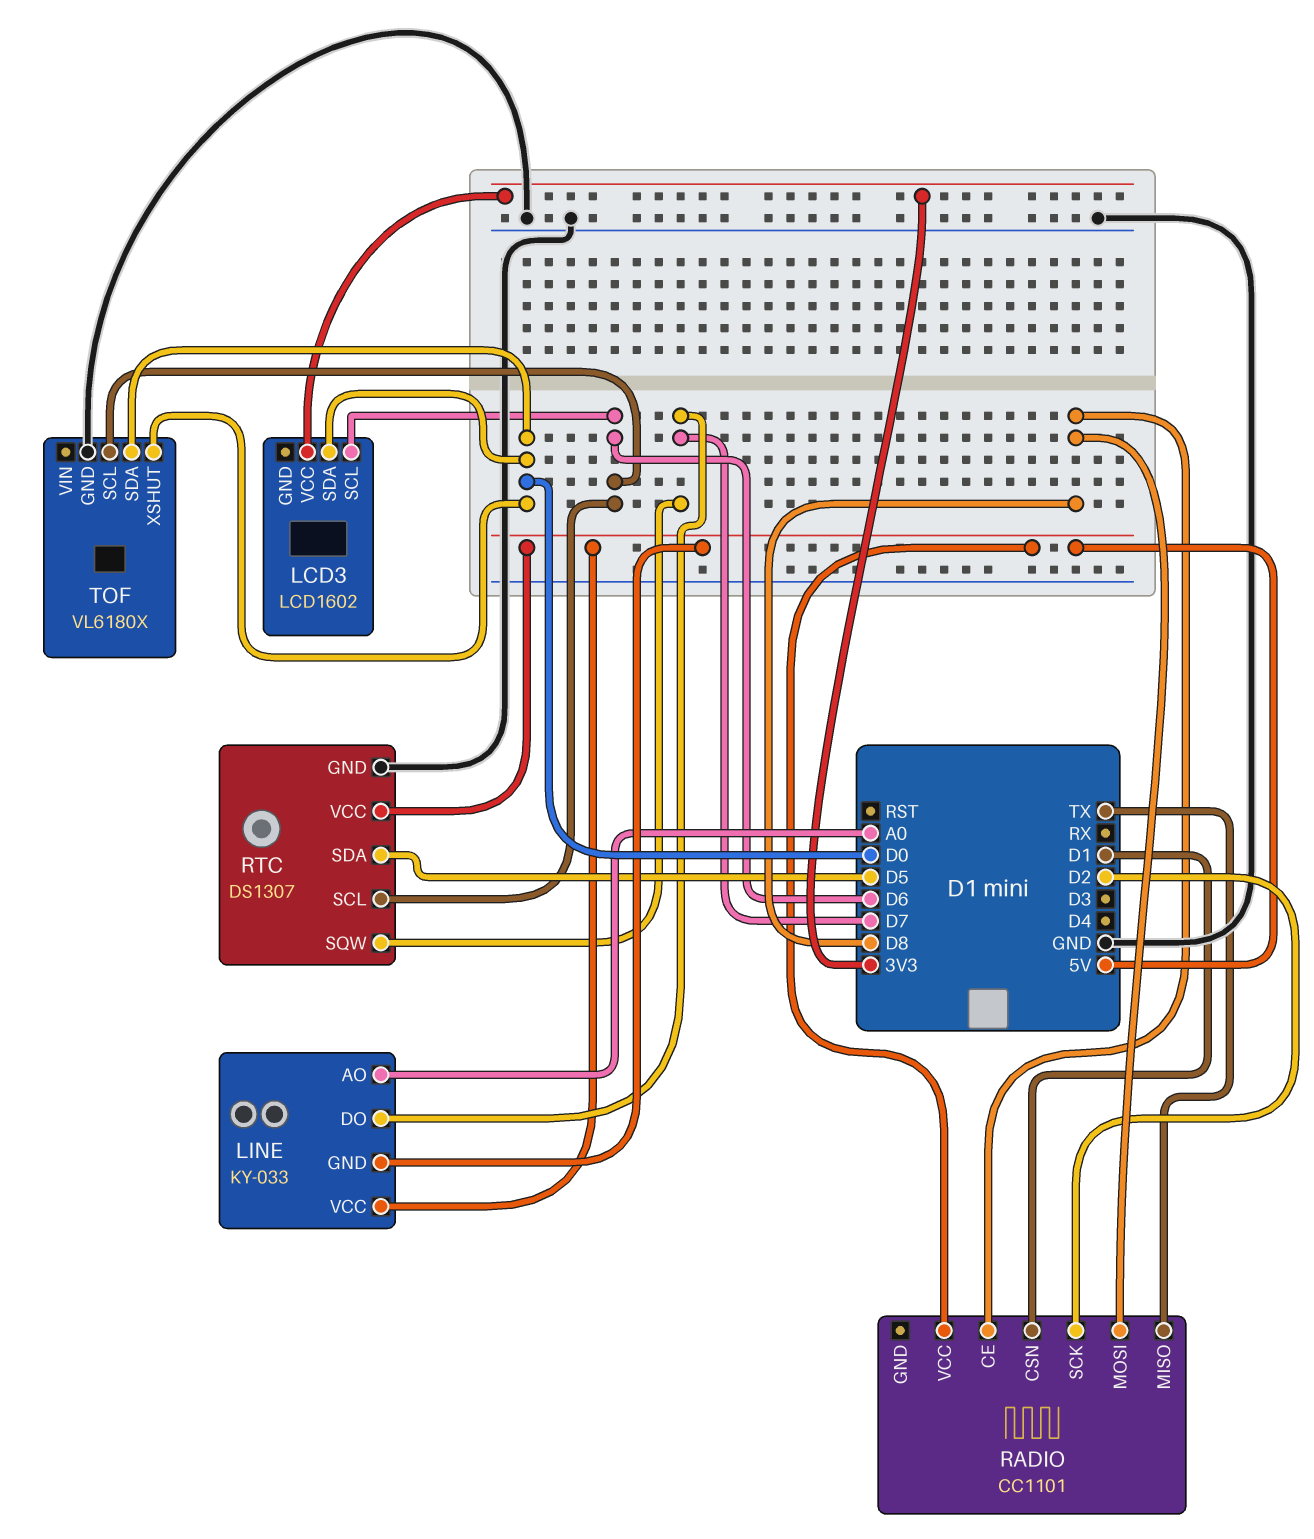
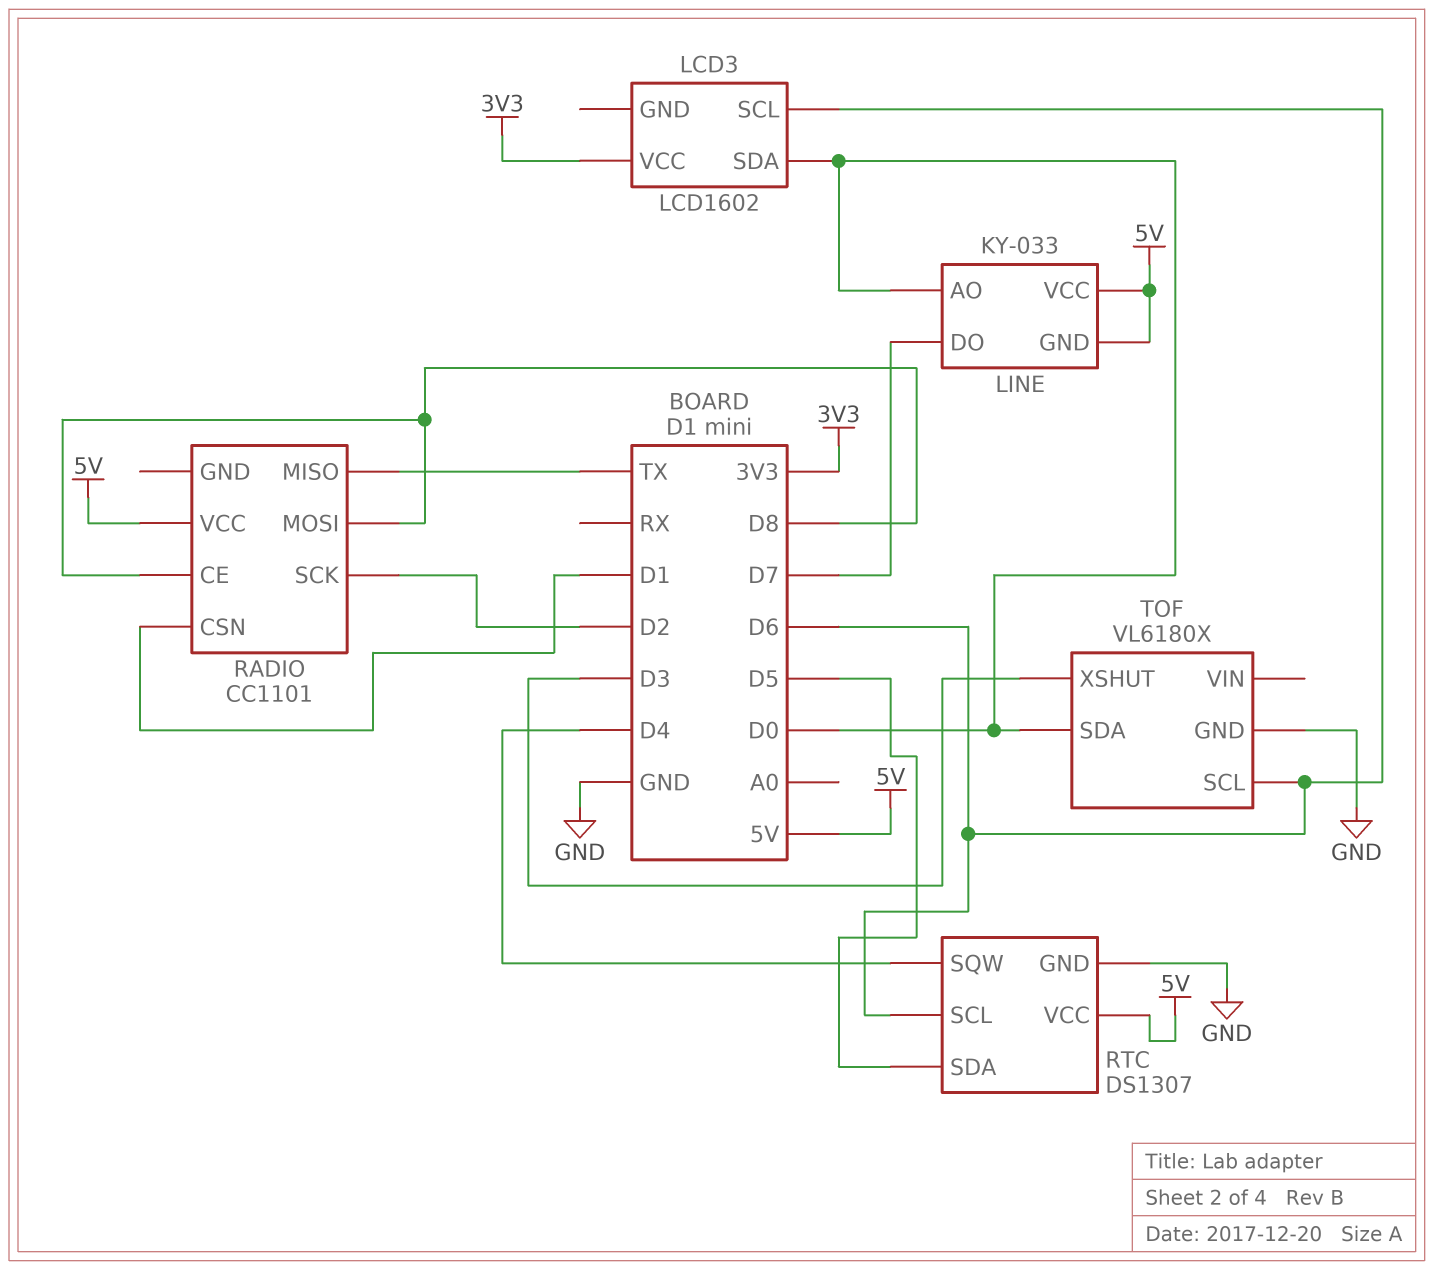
LINE pin AO: A0 -> D0
RTC pin SQW: D7 -> D4
TOF pin XSHUT: D0 -> D3

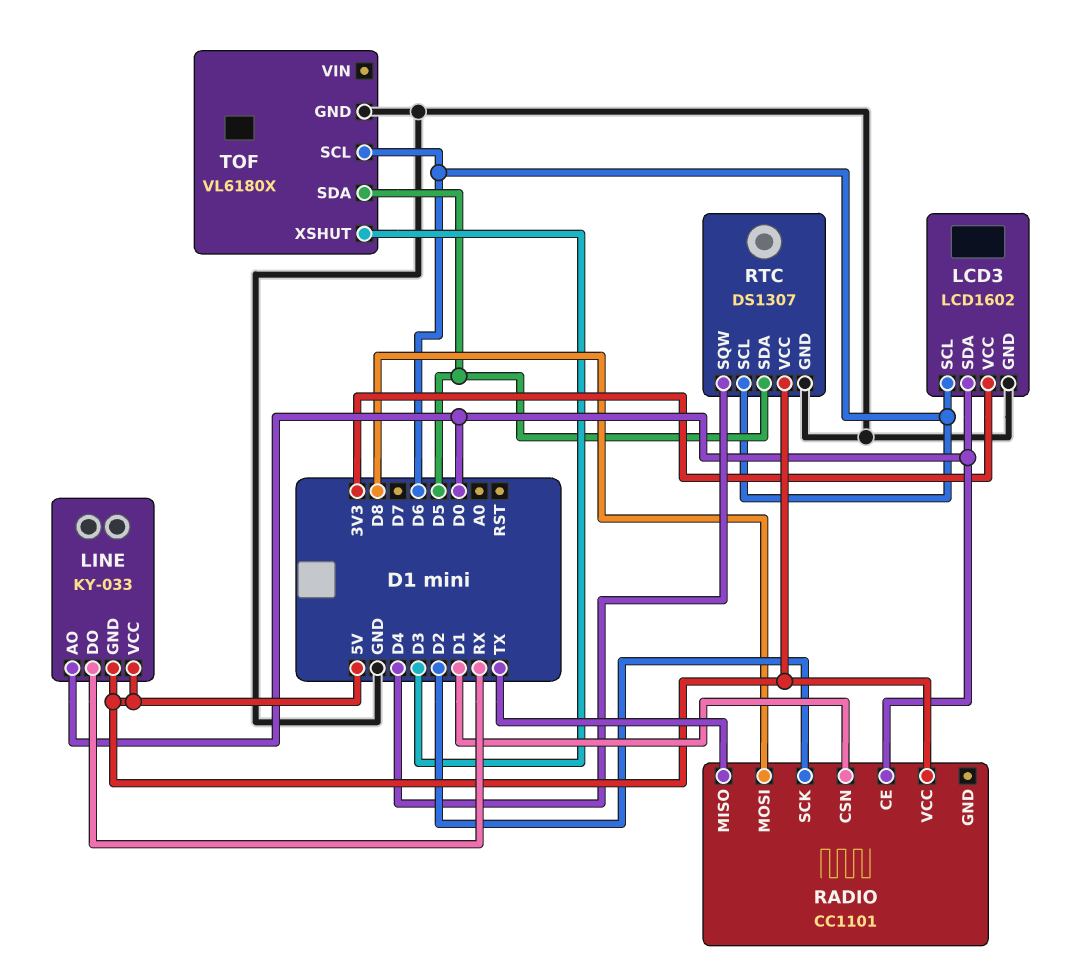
LCD3 pin GND: none -> GND
LINE pin DO: D7 -> RX
RADIO pin CE: D8 -> D0
TOF pin SDA: D0 -> D5

